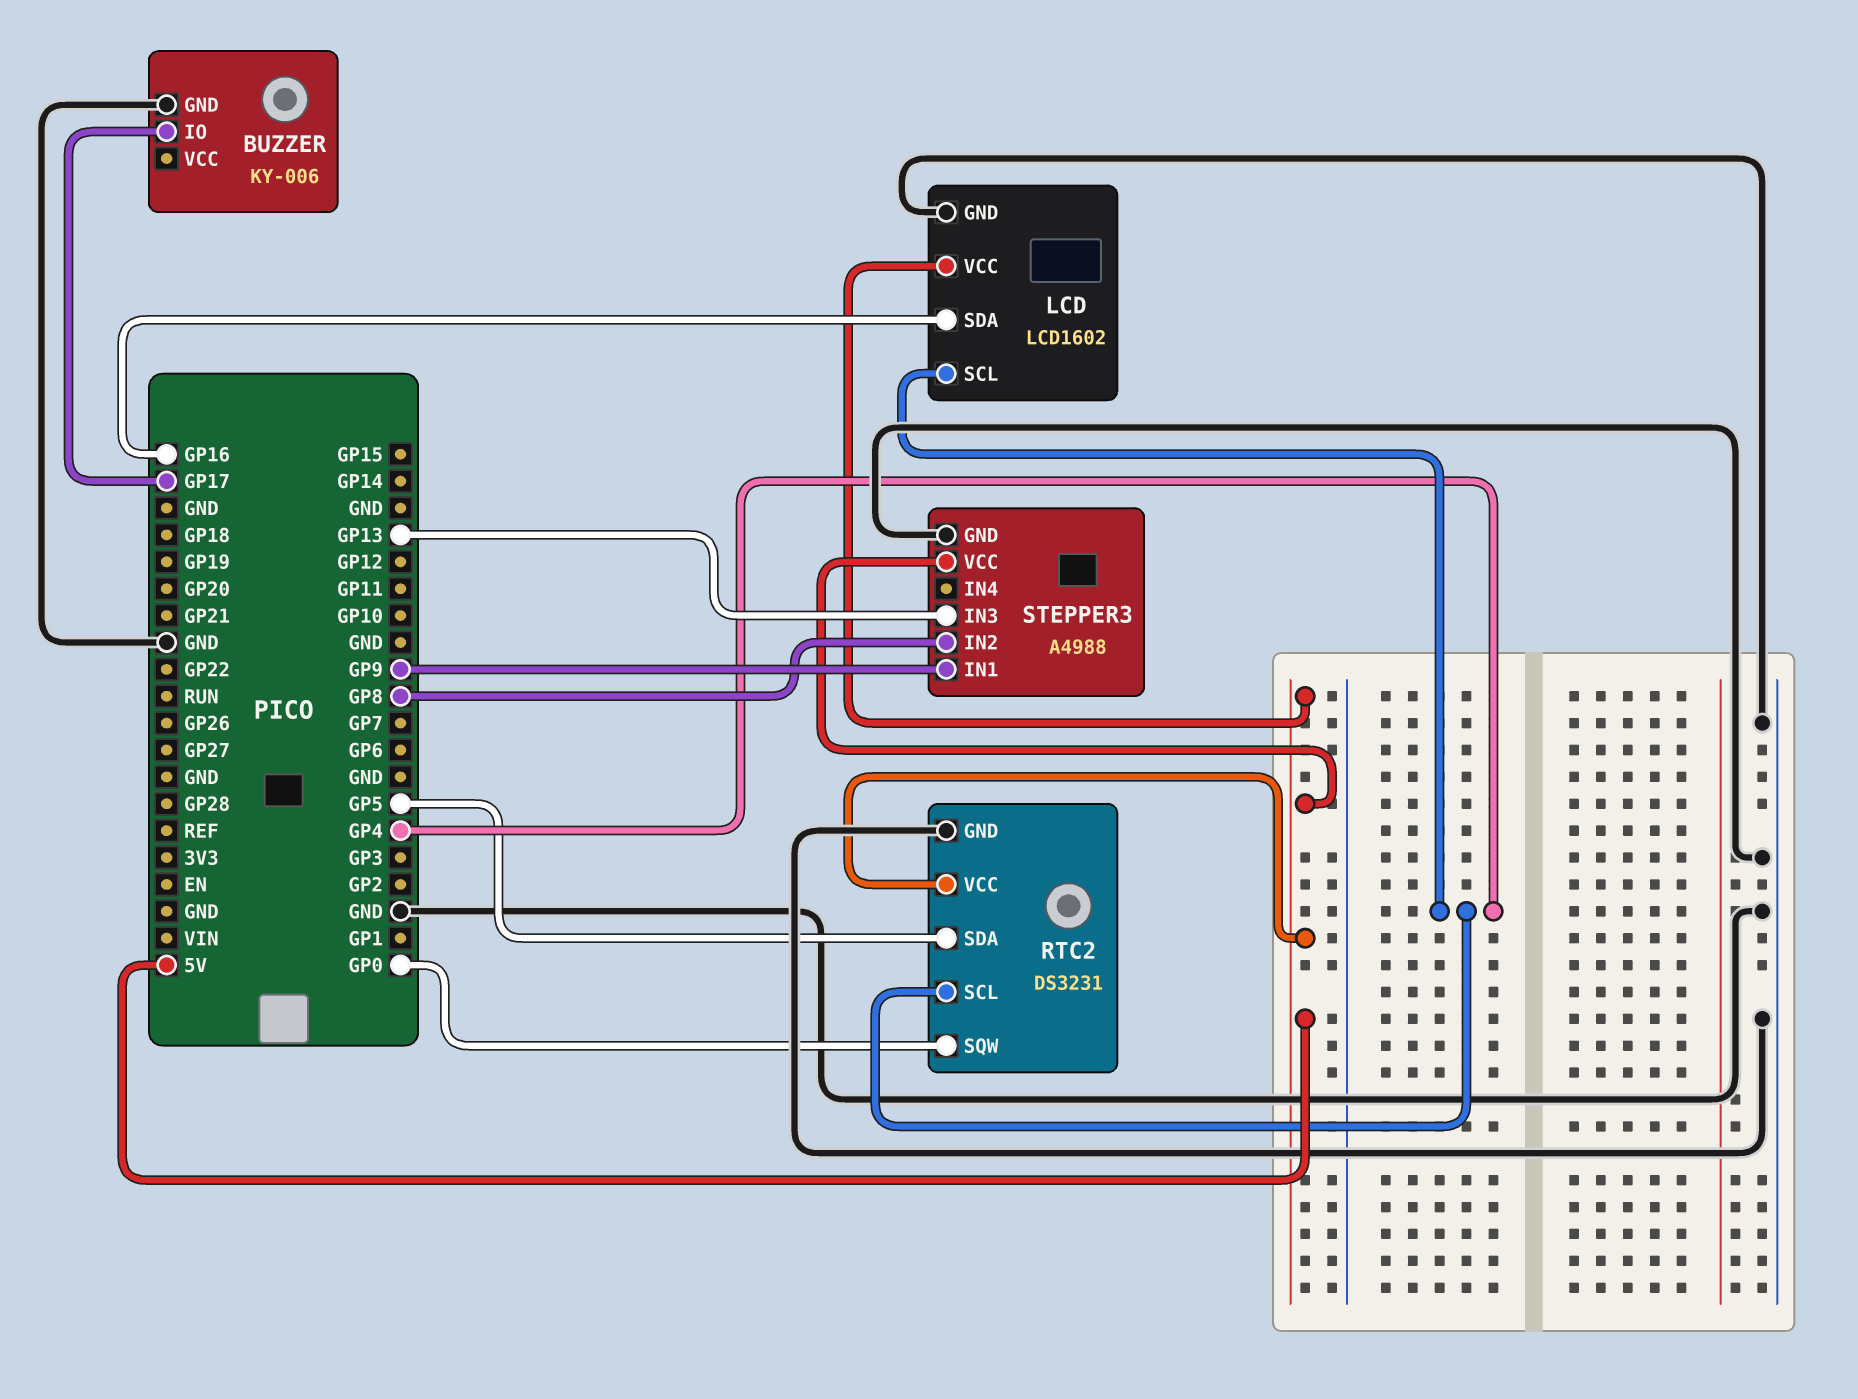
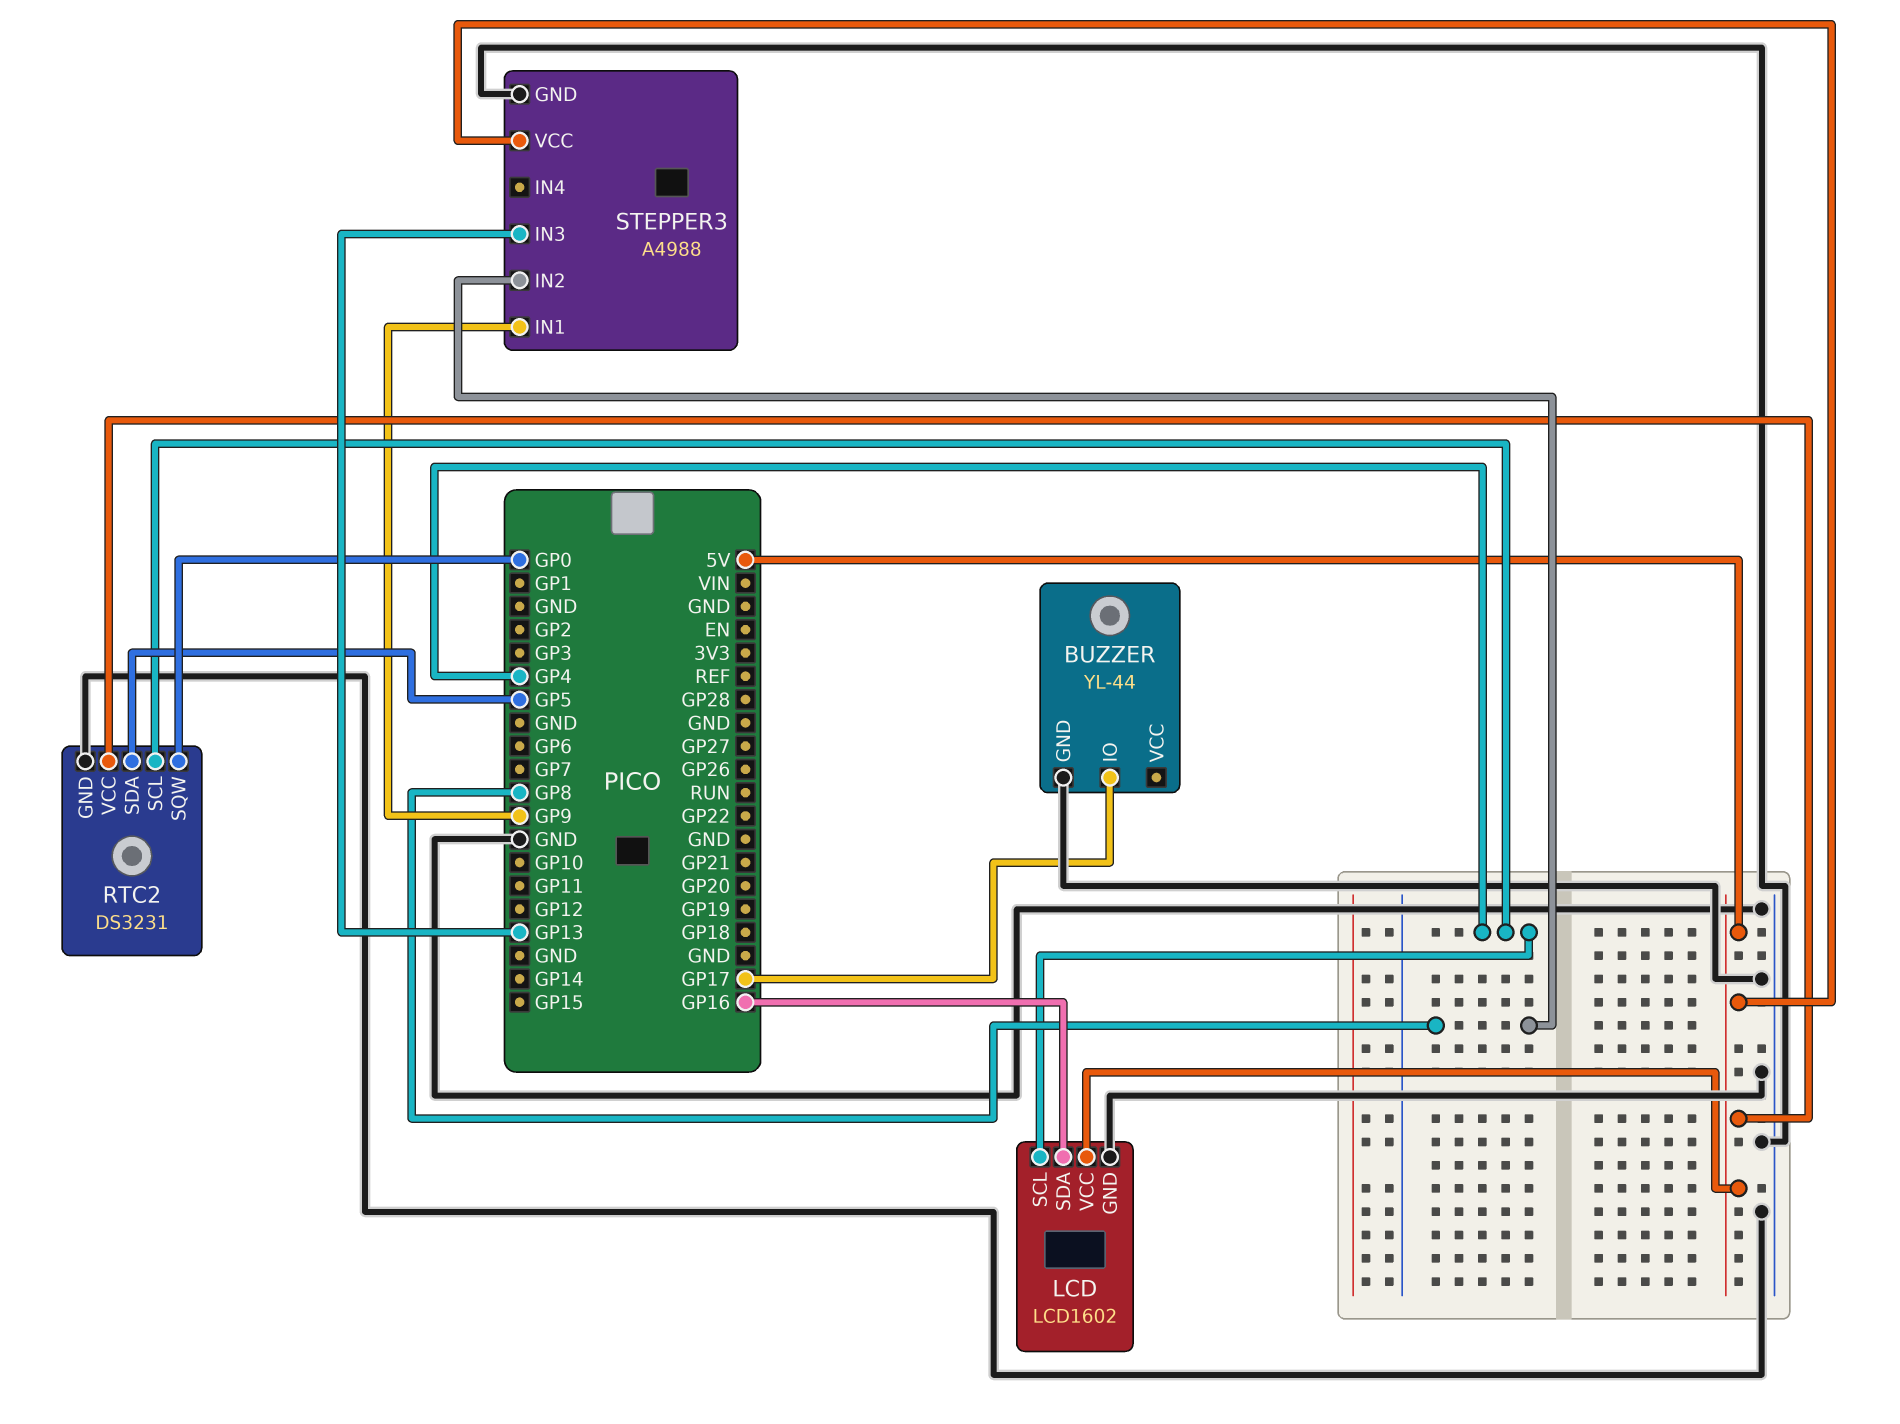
BUZZER: KY-006 -> YL-44

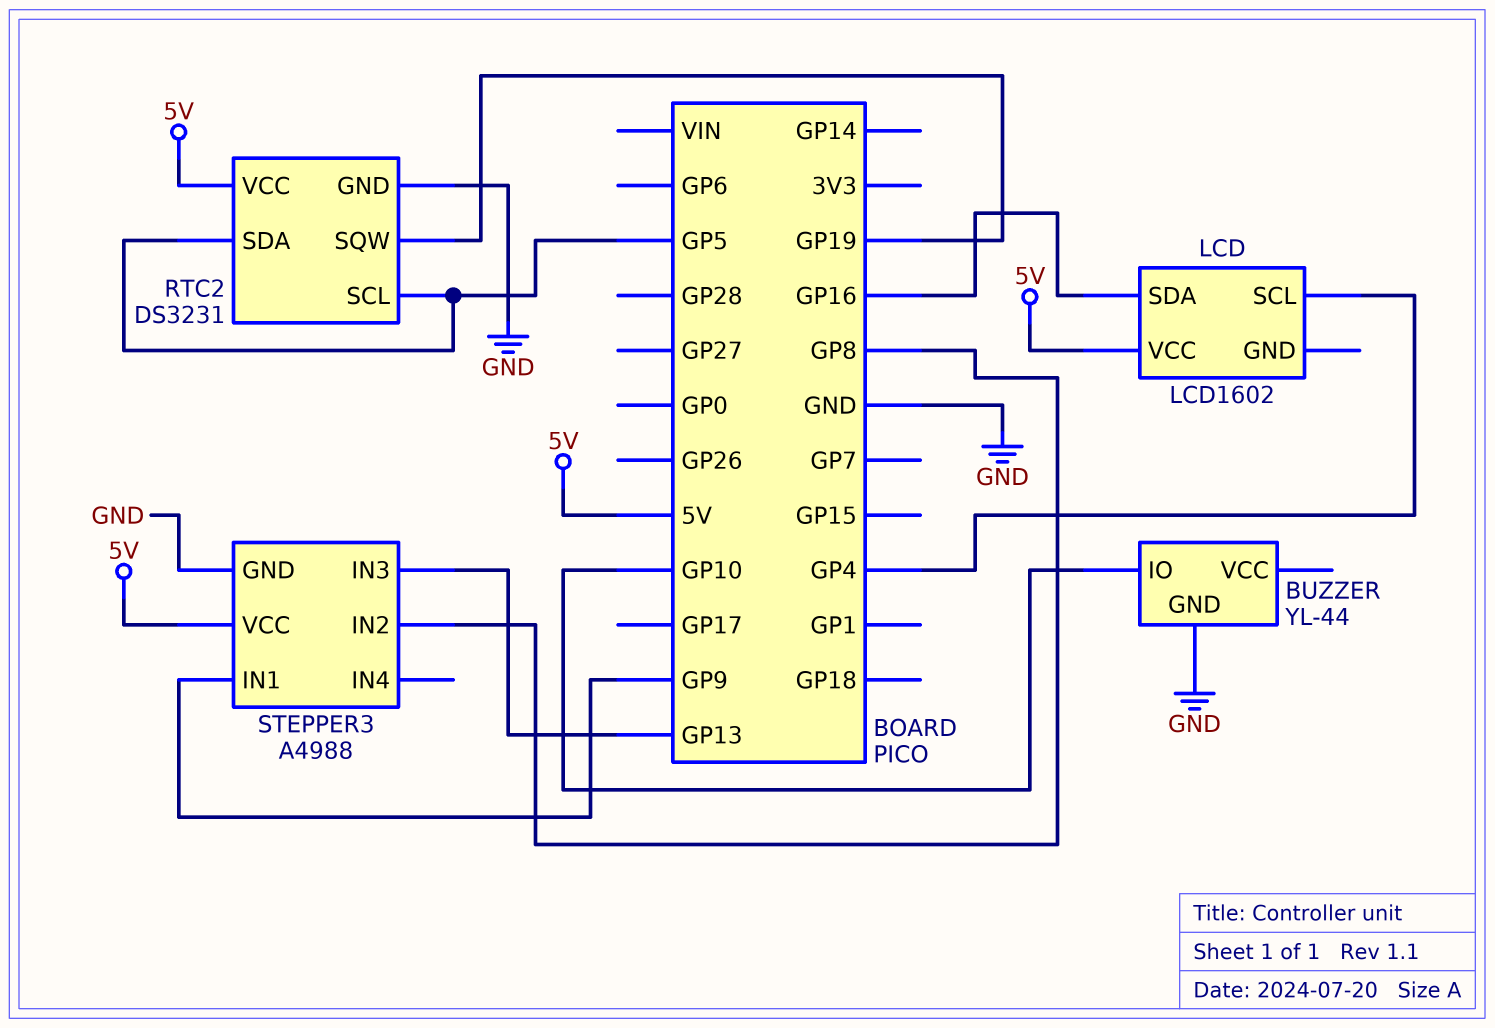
BUZZER pin IO: GP17 -> GP10
LCD pin GND: GND -> none
RTC2 pin SCL: GP4 -> GP5
RTC2 pin SQW: GP0 -> GP19

